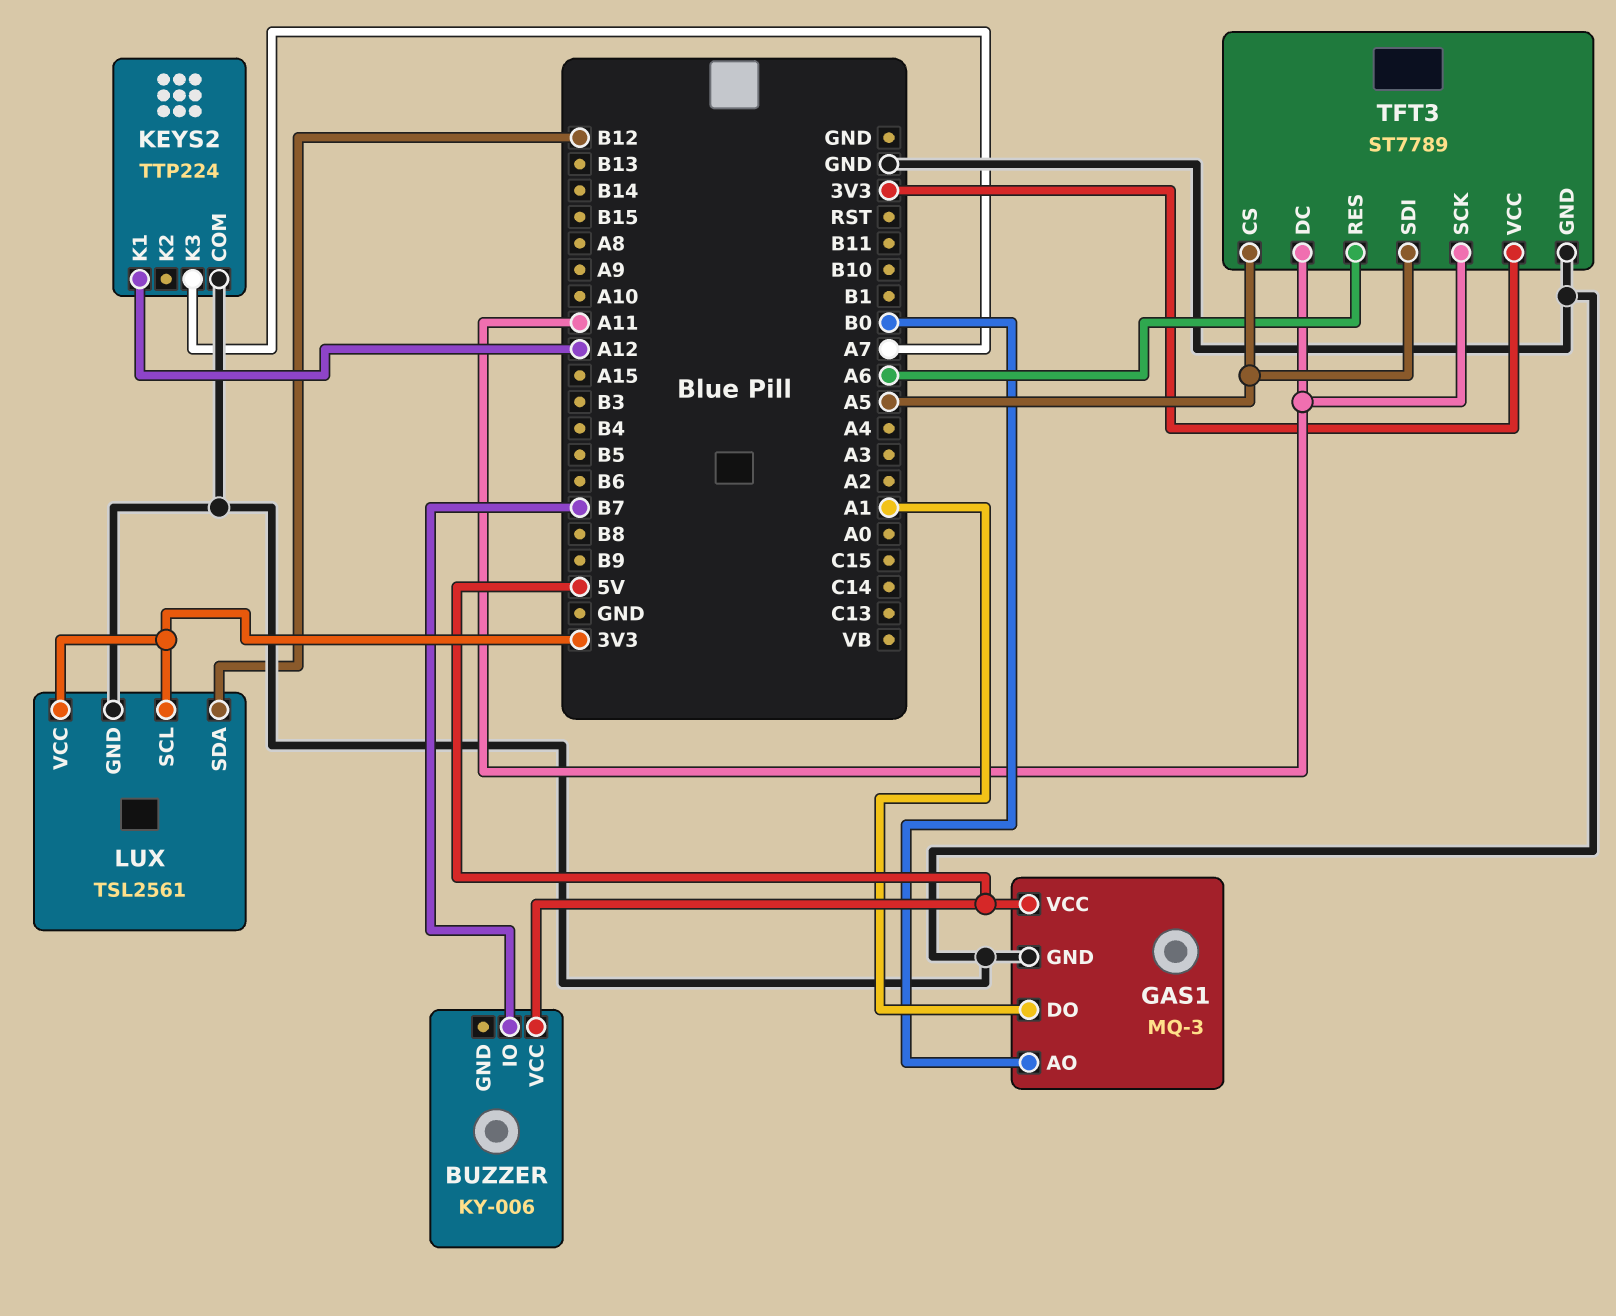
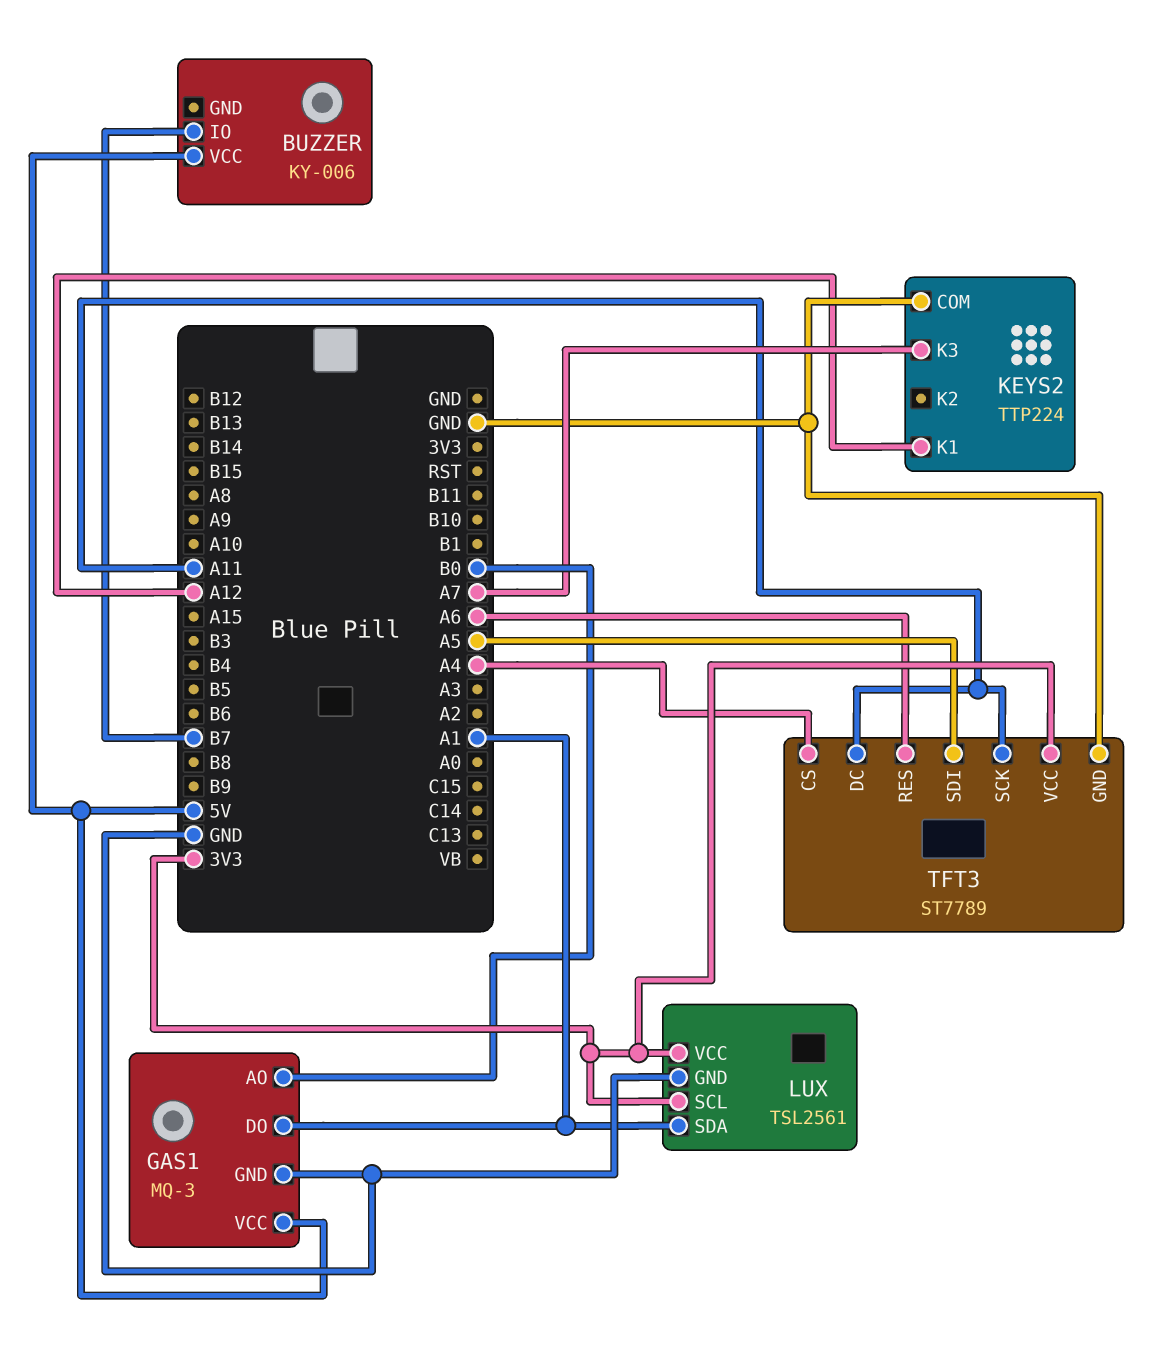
LUX pin SDA: B12 -> A1
TFT3 pin CS: A5 -> A4

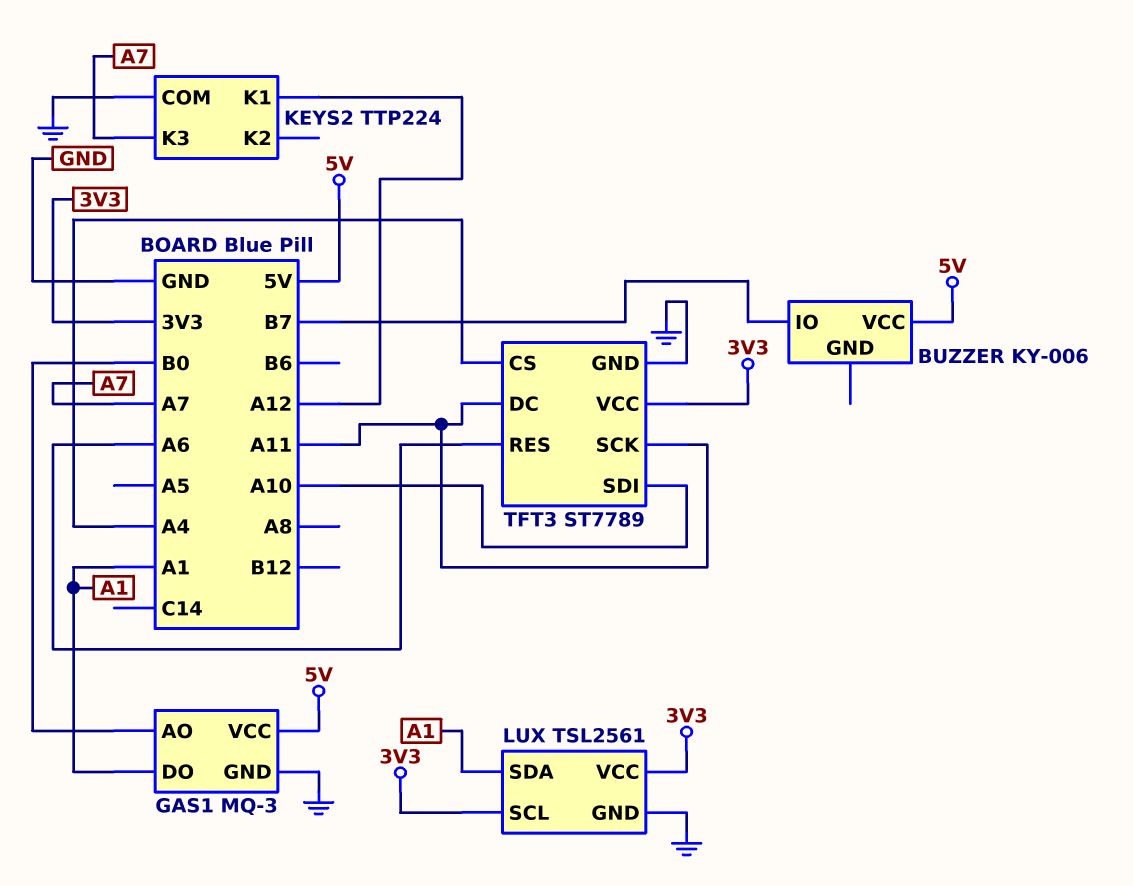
TFT3 pin SDI: A5 -> A10

